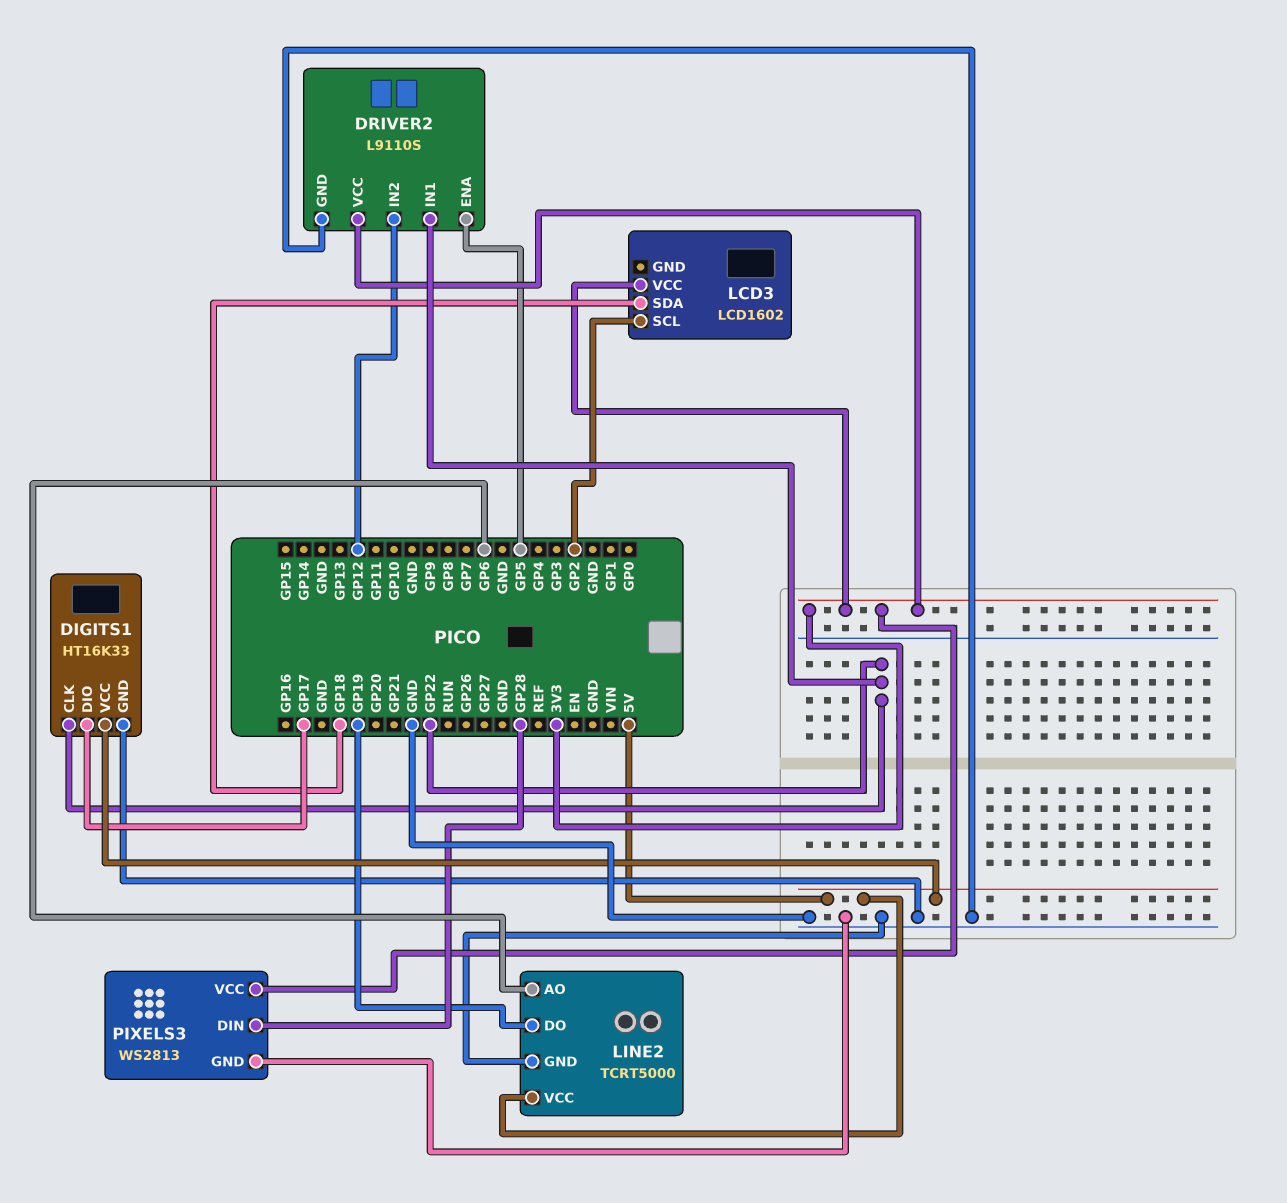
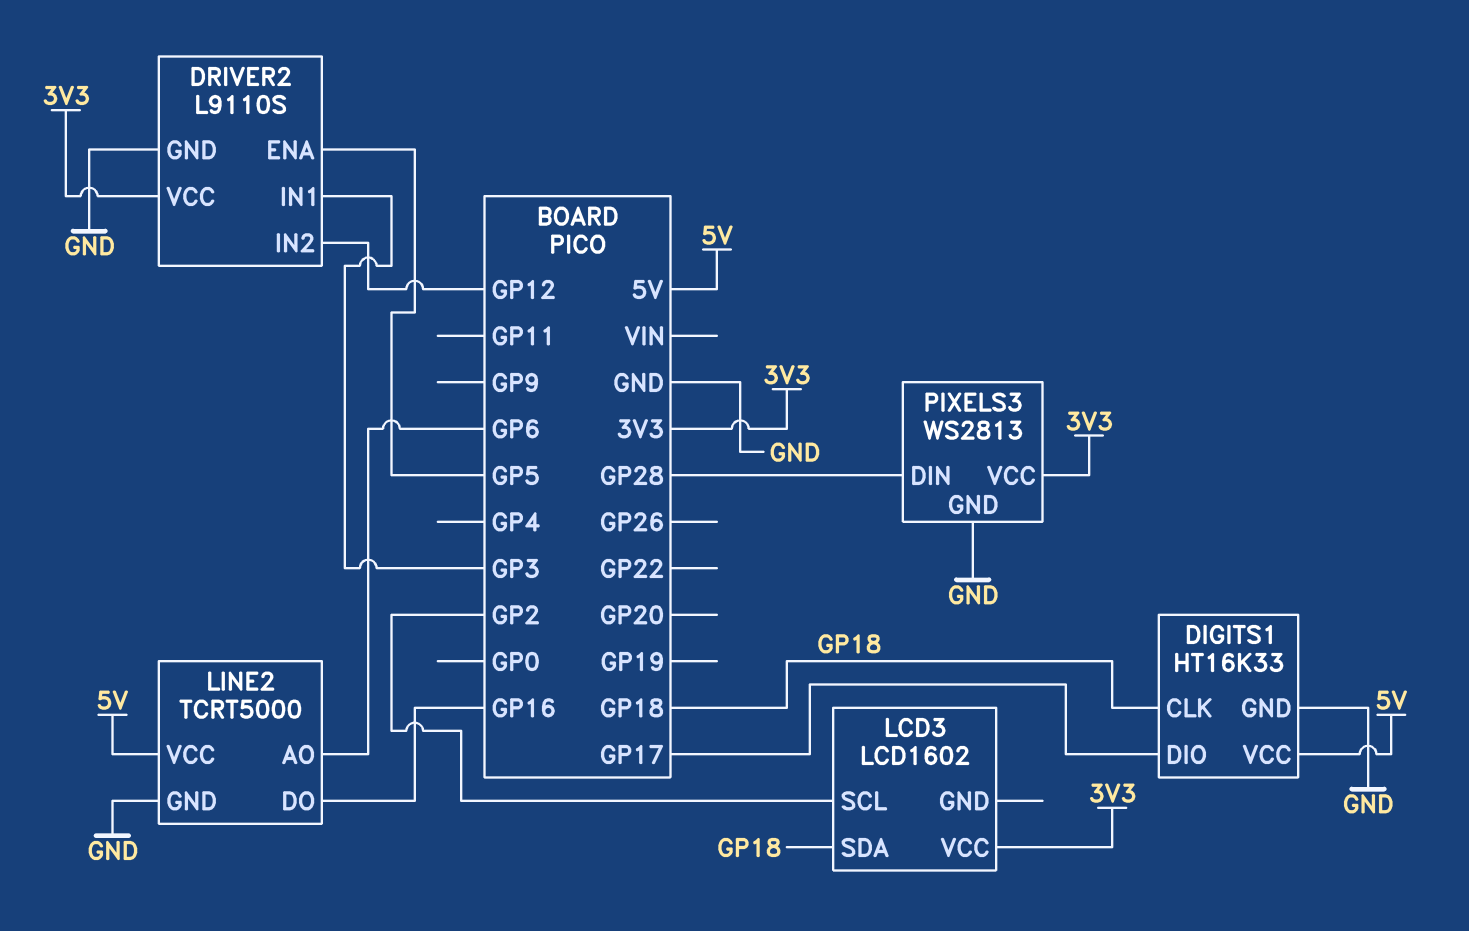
DIGITS1 pin CLK: GP22 -> GP18
DRIVER2 pin IN1: GP22 -> GP3
LINE2 pin DO: GP19 -> GP16

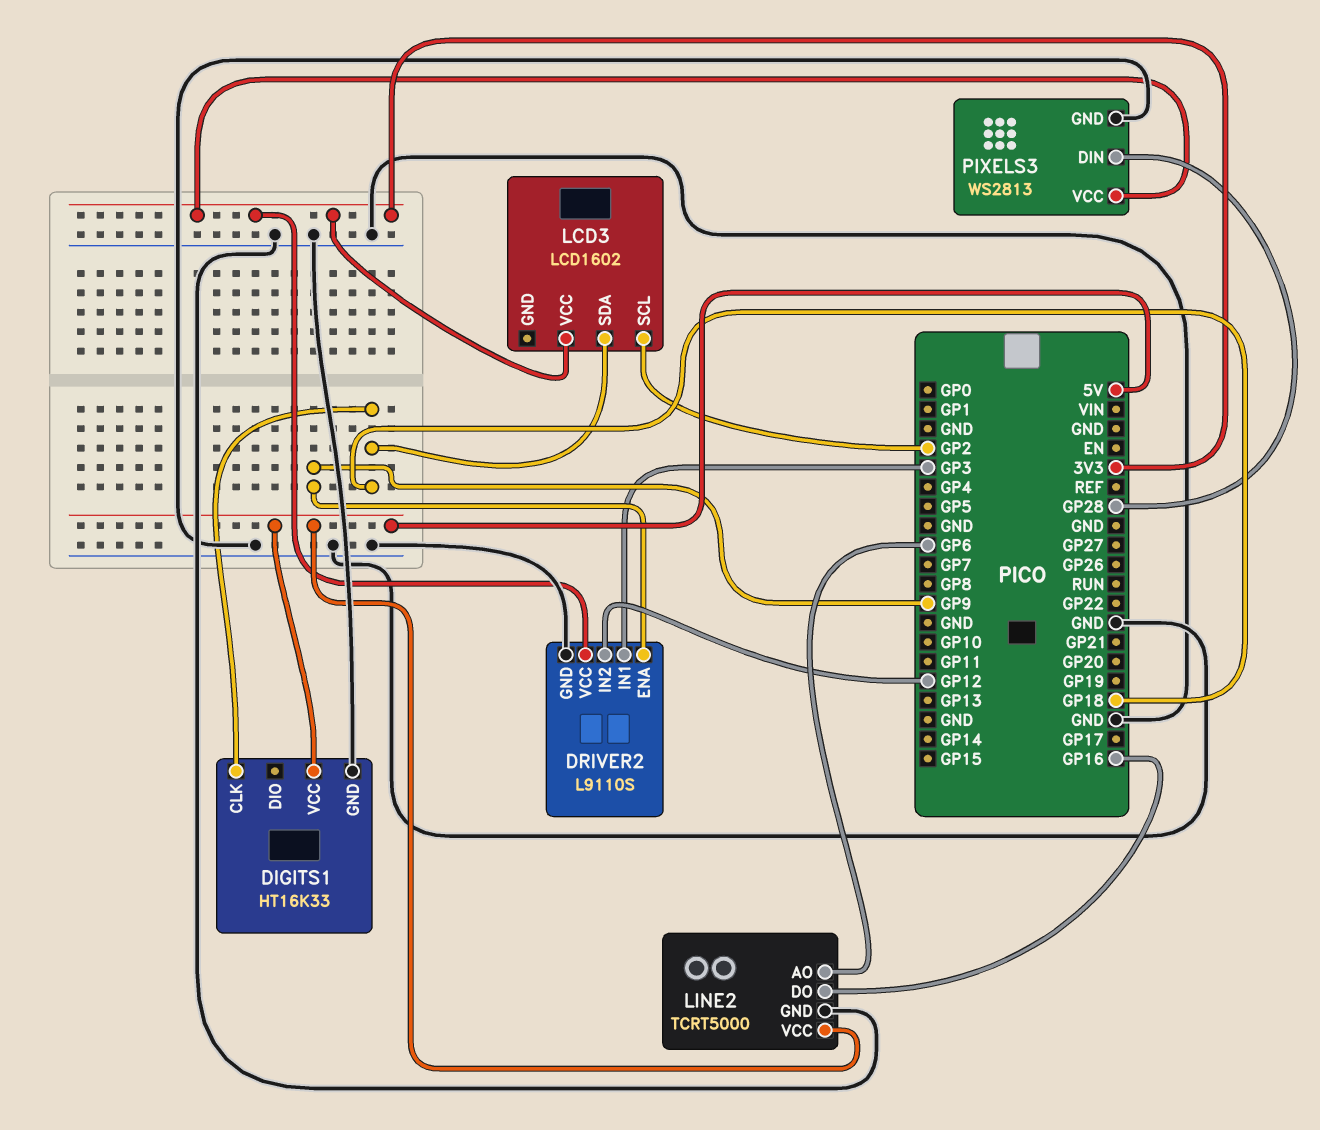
DIGITS1 pin DIO: GP17 -> none
DRIVER2 pin ENA: GP5 -> GP9

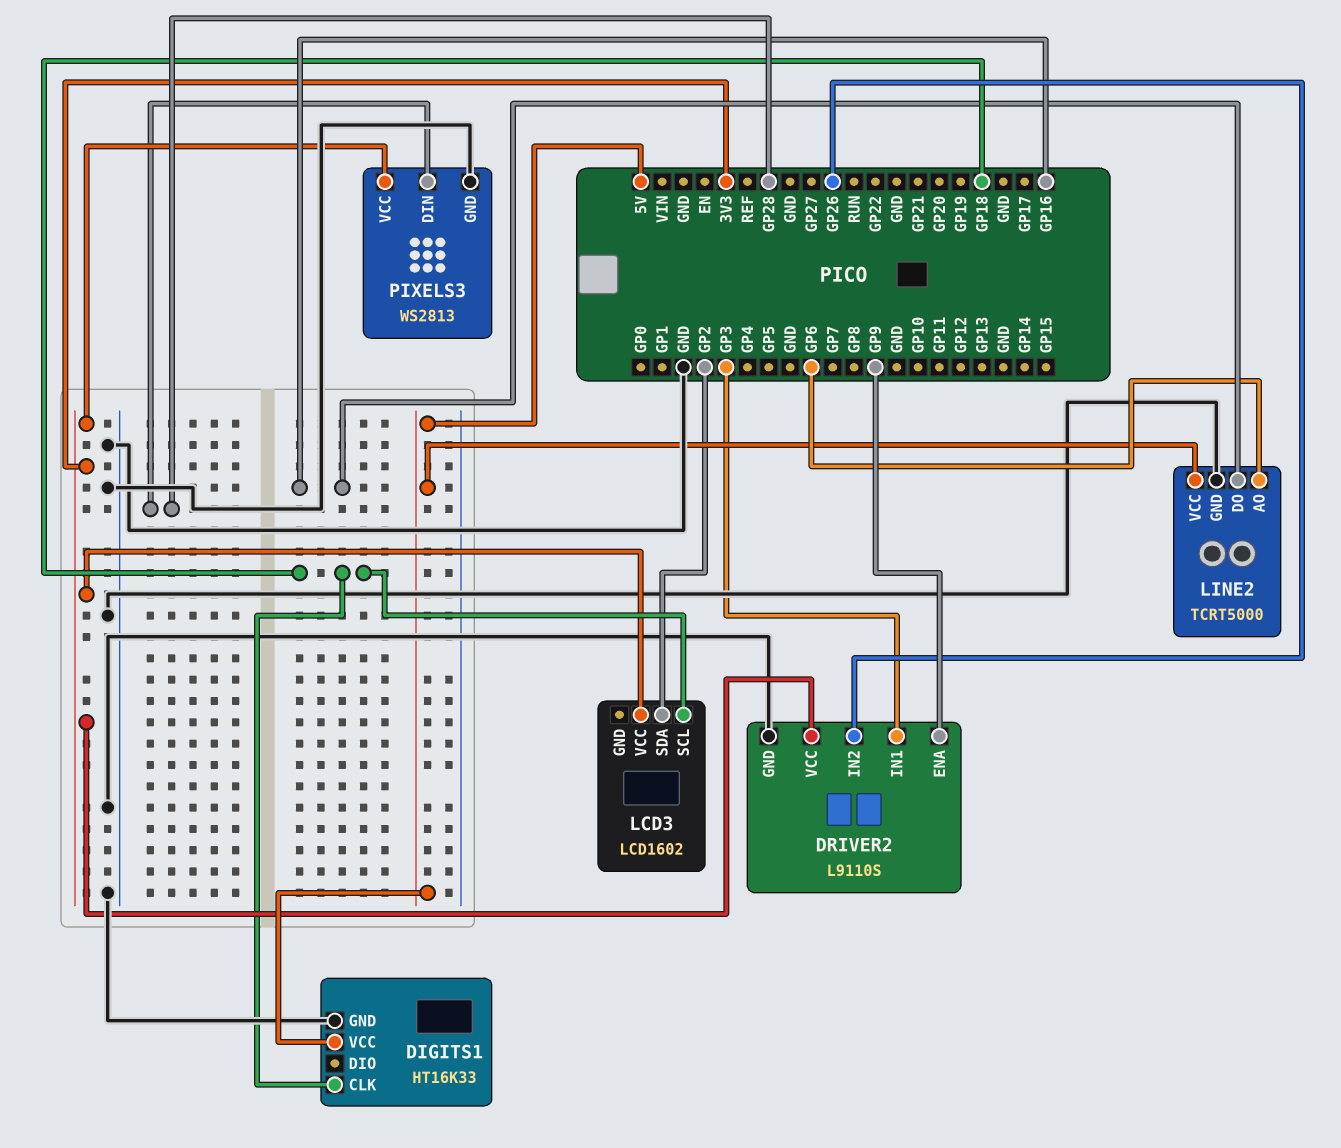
DRIVER2 pin IN2: GP12 -> GP26
LCD3 pin SCL: GP2 -> GP18
LCD3 pin SDA: GP18 -> GP2

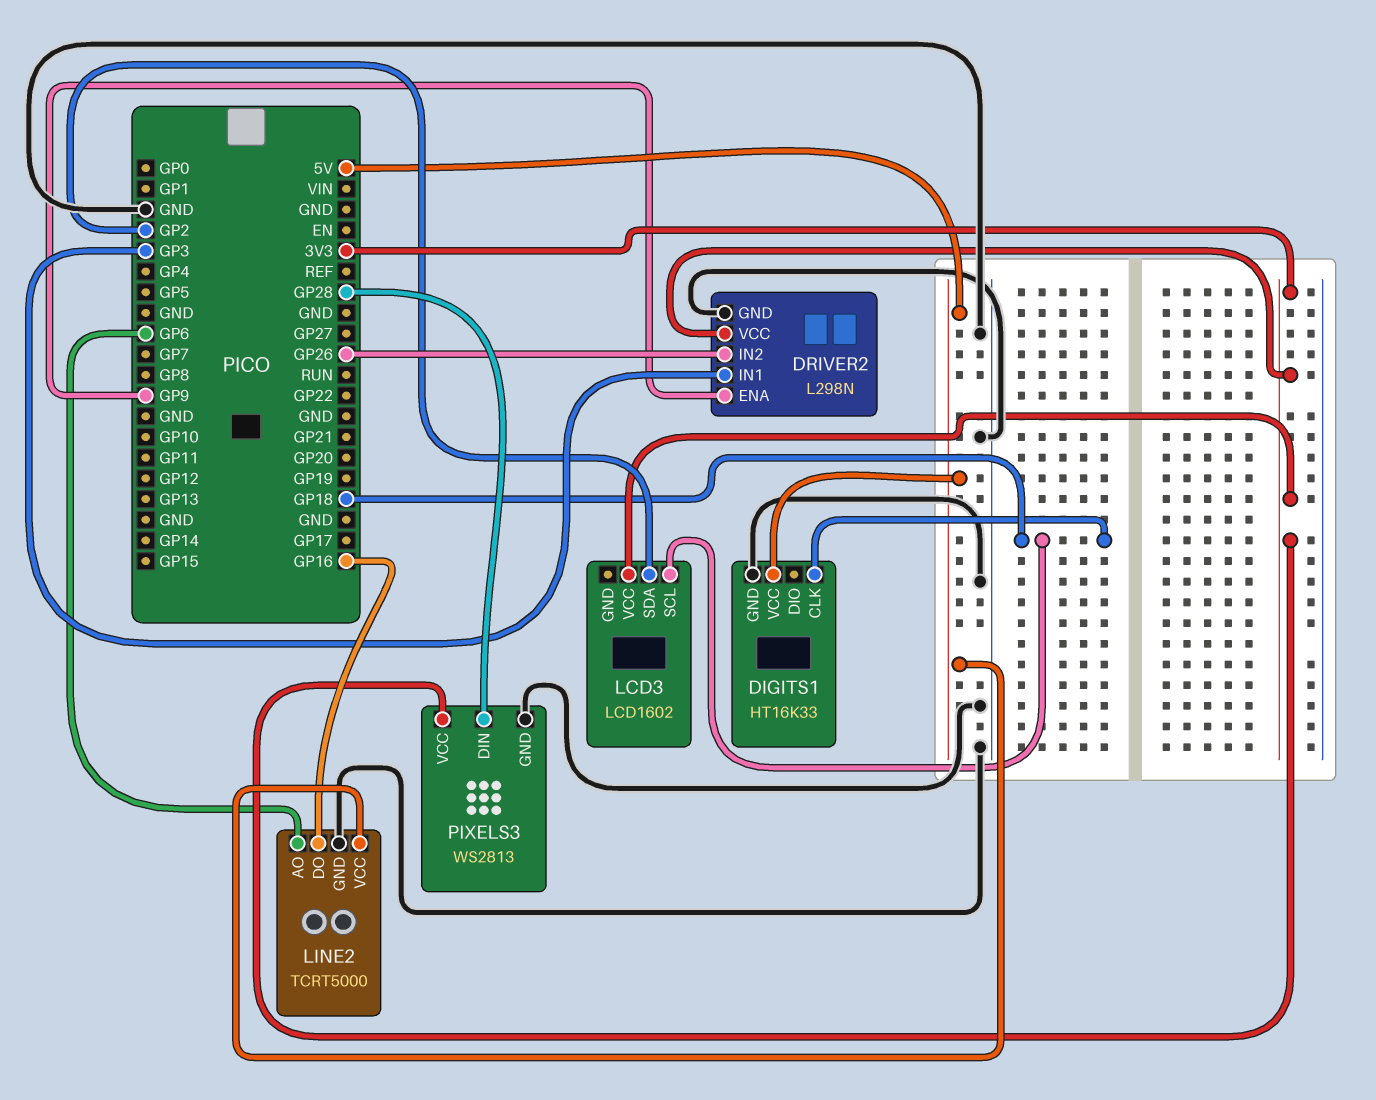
DRIVER2: L9110S -> L298N

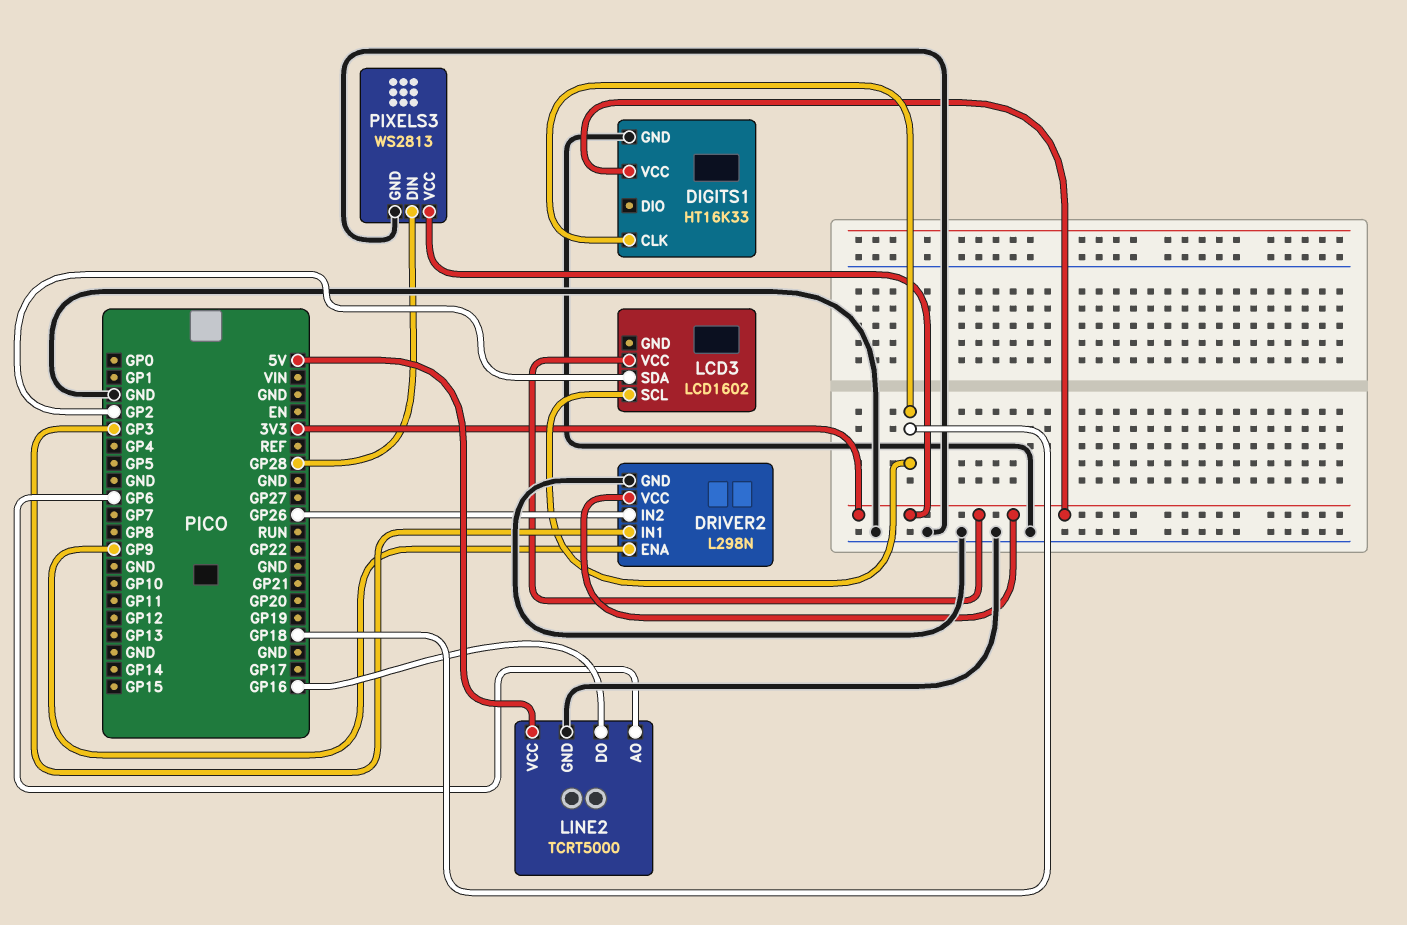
DIGITS1 pin VCC: 5V -> 3V3

